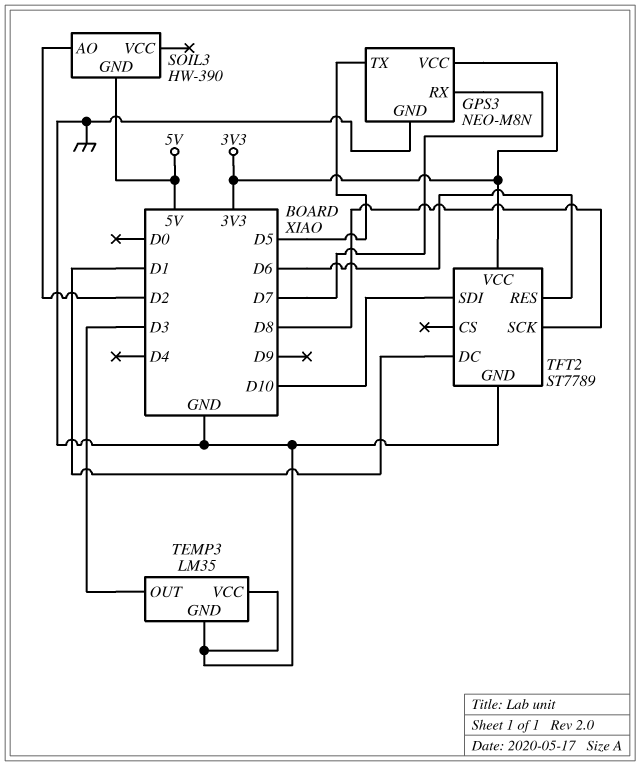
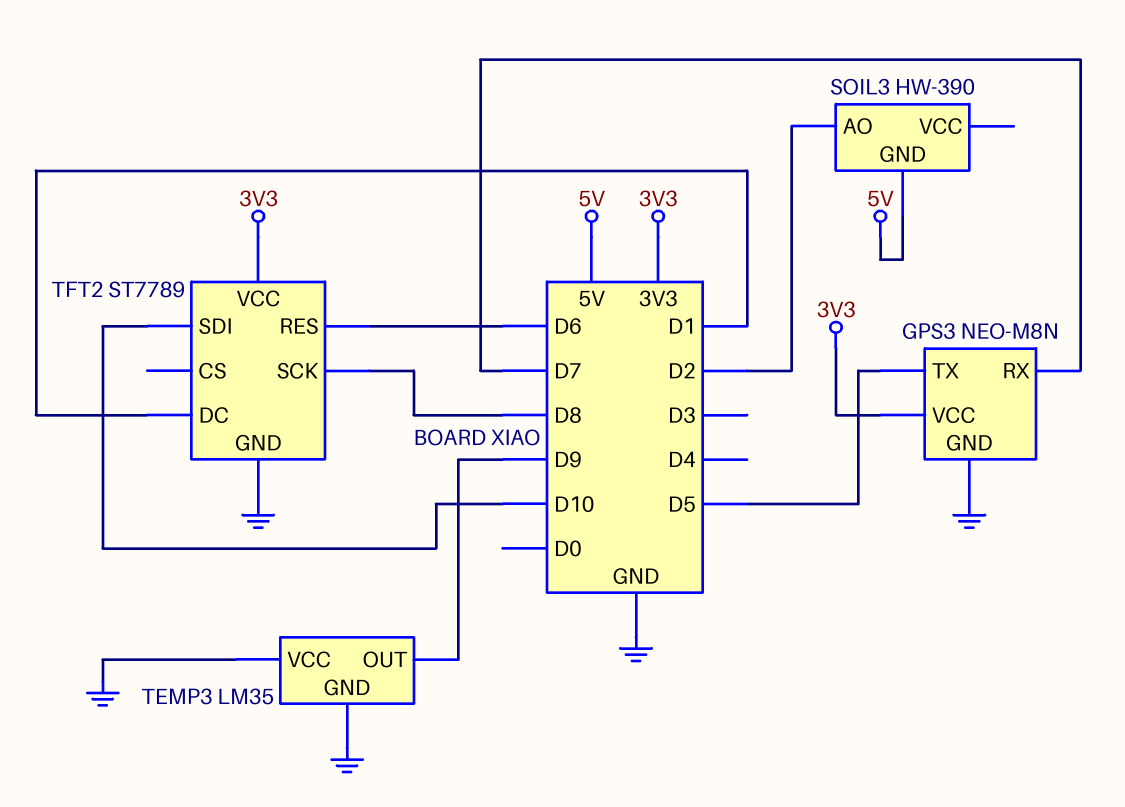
TEMP3 pin OUT: D3 -> D9

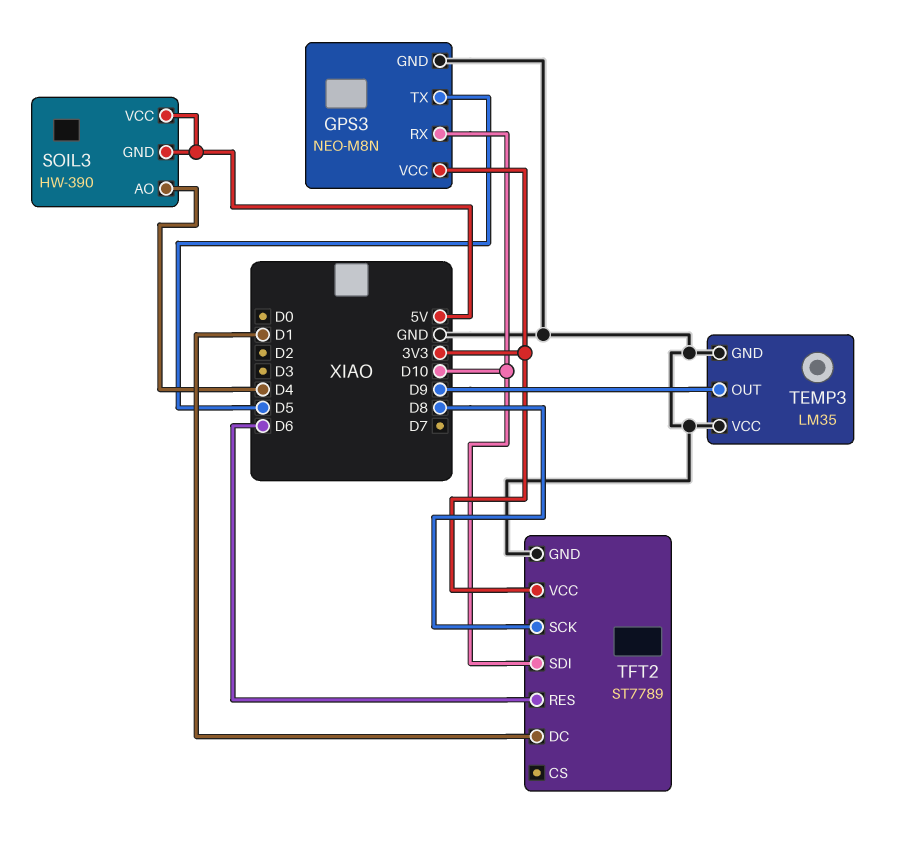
GPS3 pin RX: D7 -> D10
SOIL3 pin AO: D2 -> D4
SOIL3 pin VCC: none -> 5V

